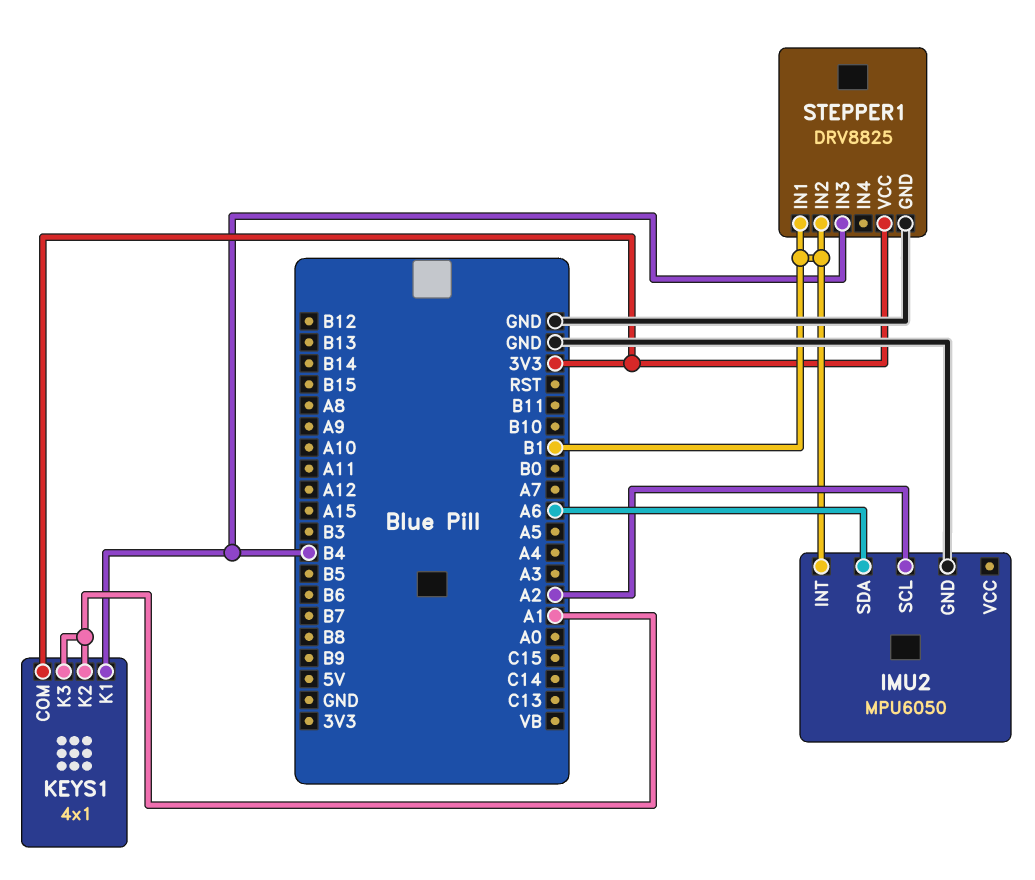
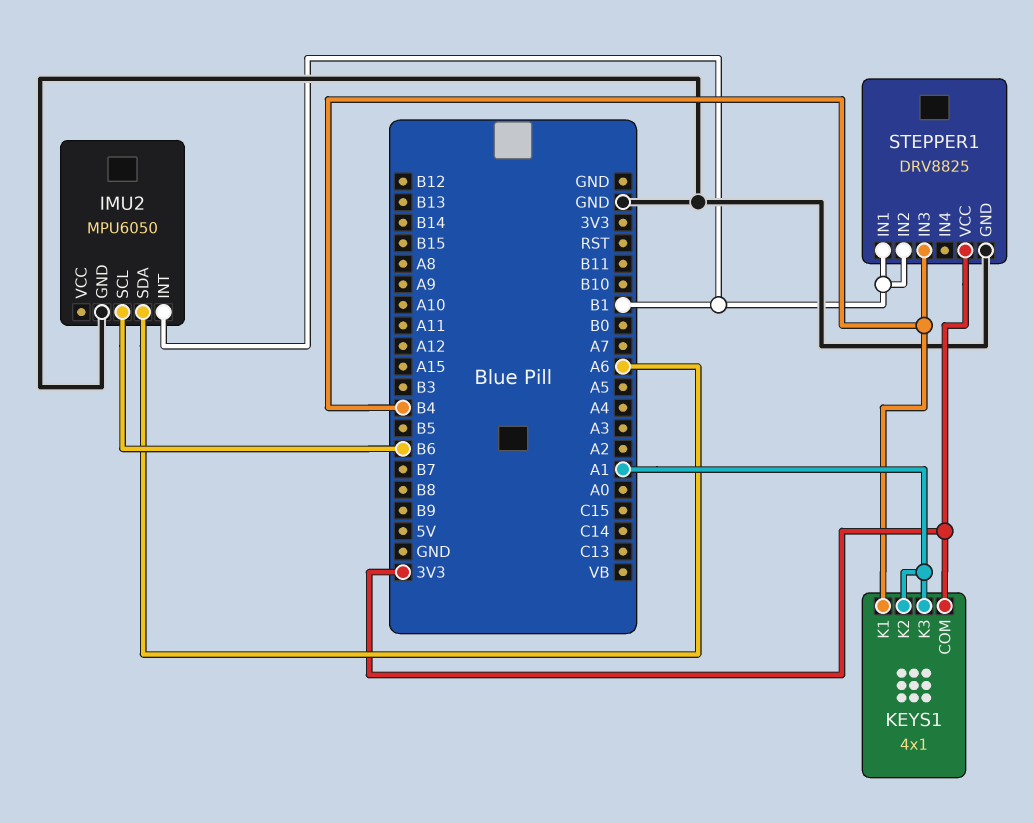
IMU2 pin SCL: A2 -> B6

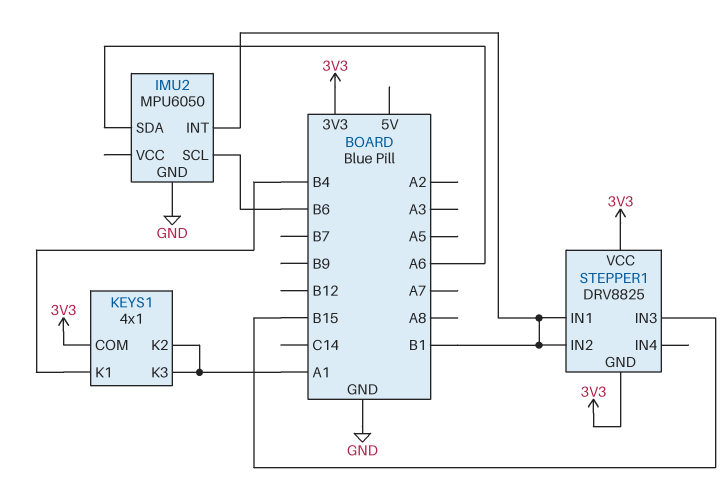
STEPPER1 pin GND: GND -> 3V3
STEPPER1 pin IN3: B4 -> B15

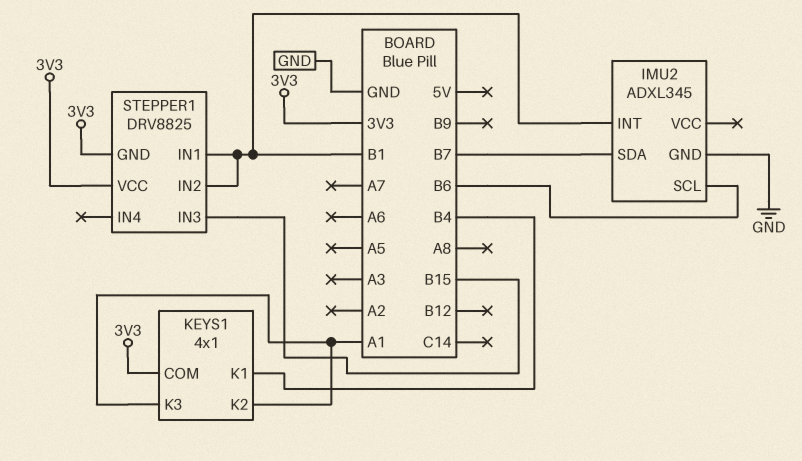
IMU2: MPU6050 -> ADXL345
IMU2 pin SDA: A6 -> B7

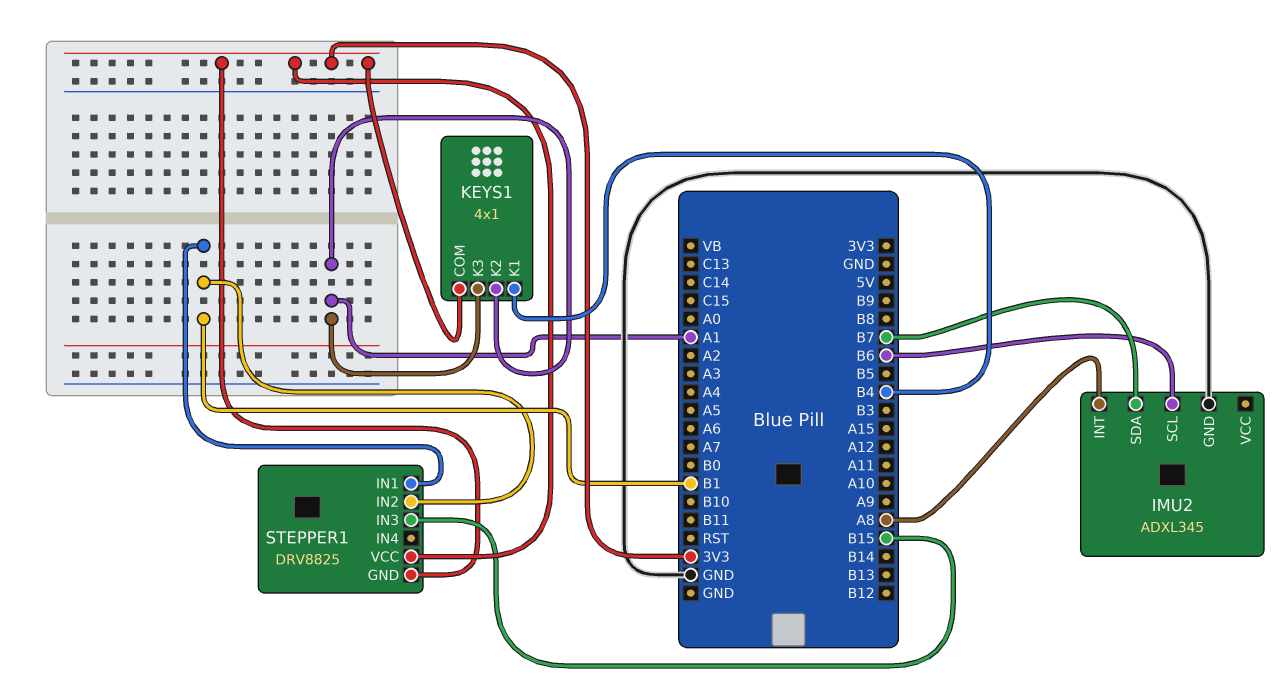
IMU2 pin INT: B1 -> A8

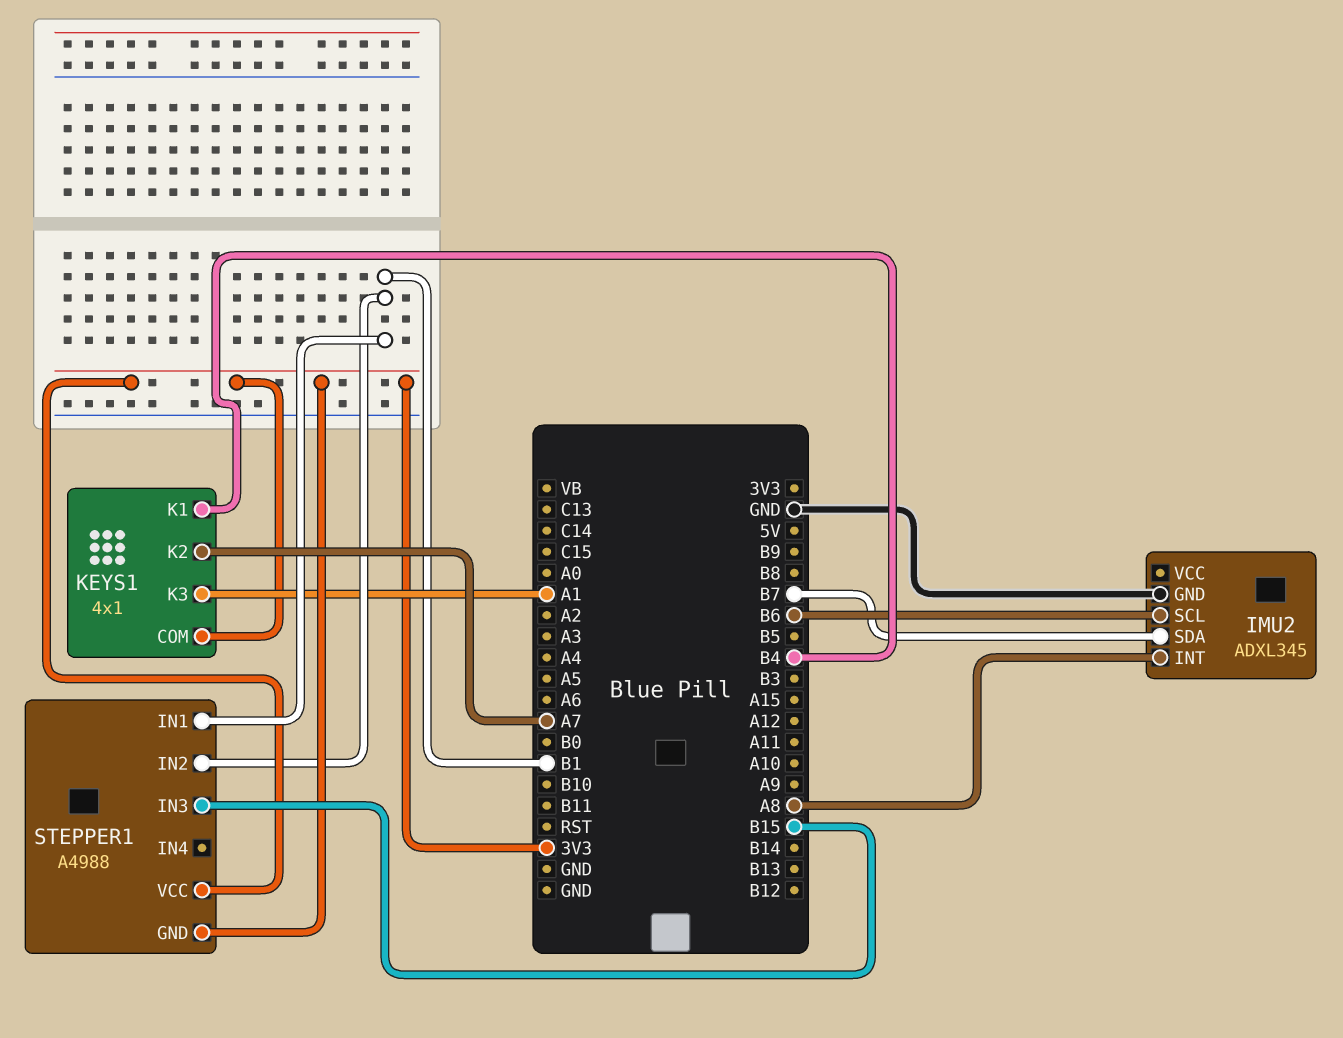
KEYS1 pin K2: A1 -> A7
STEPPER1: DRV8825 -> A4988

